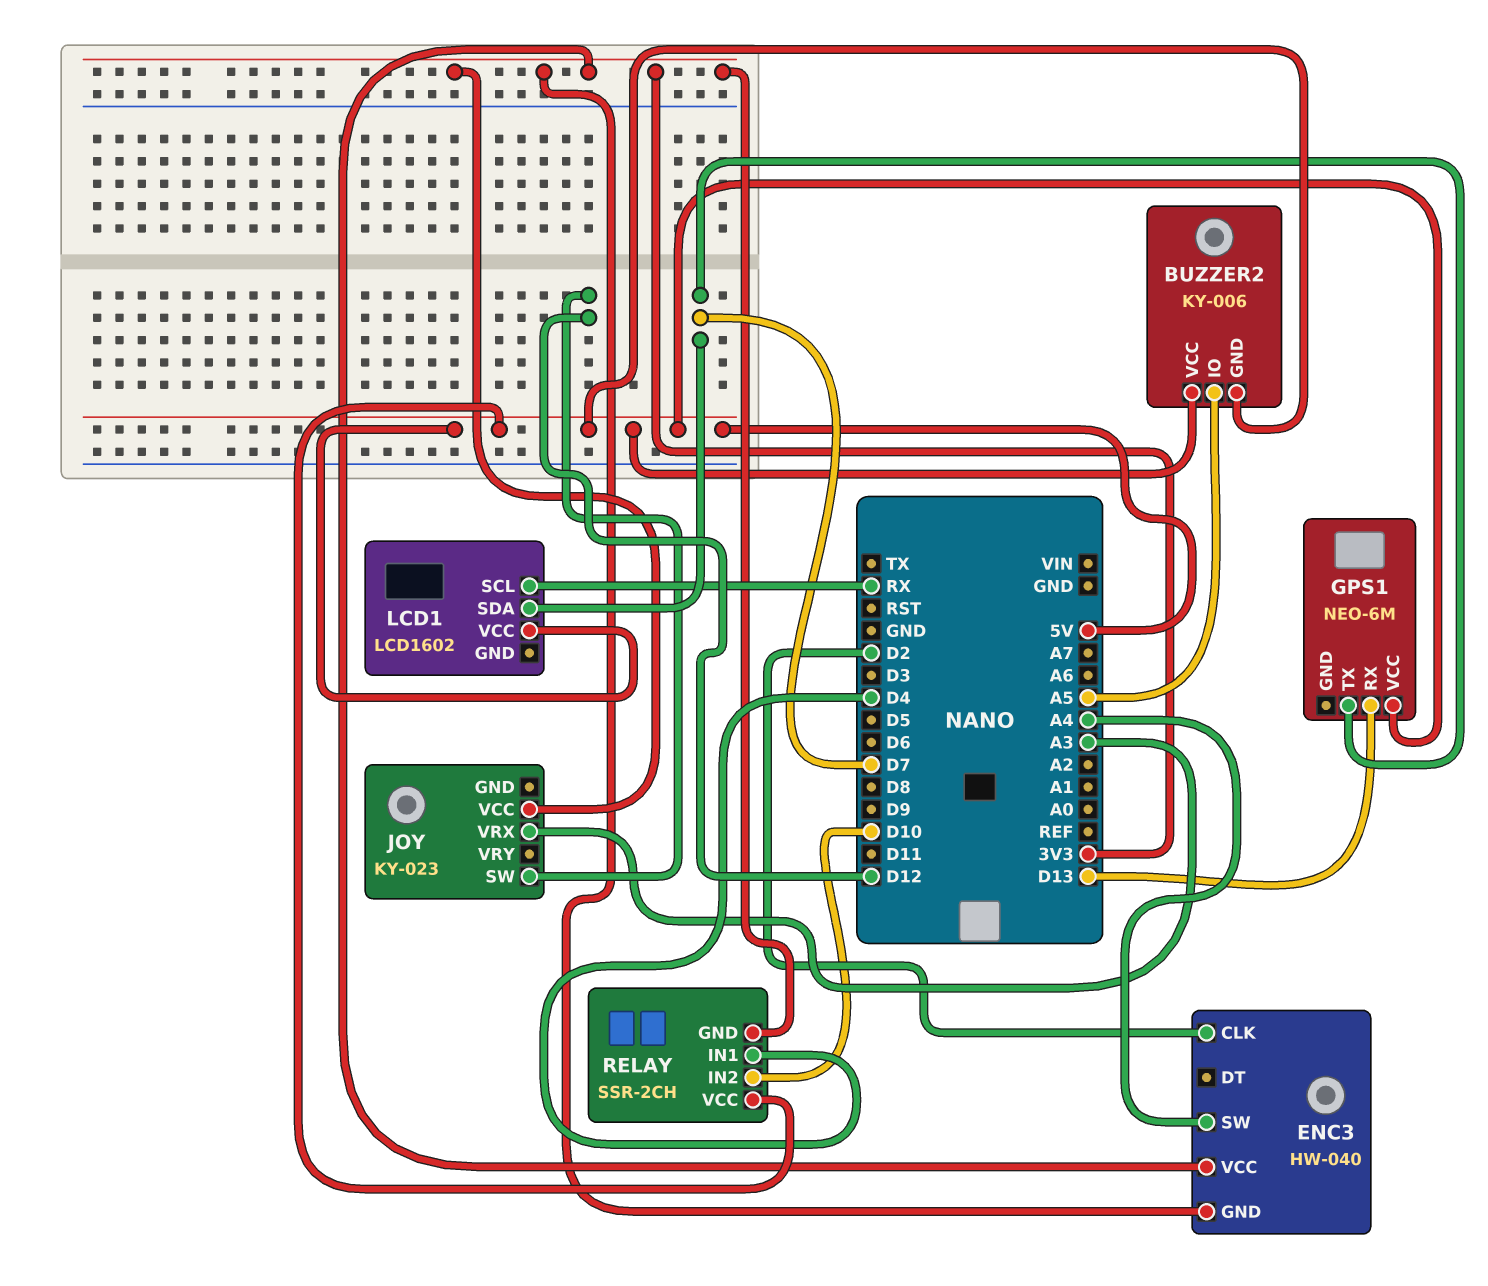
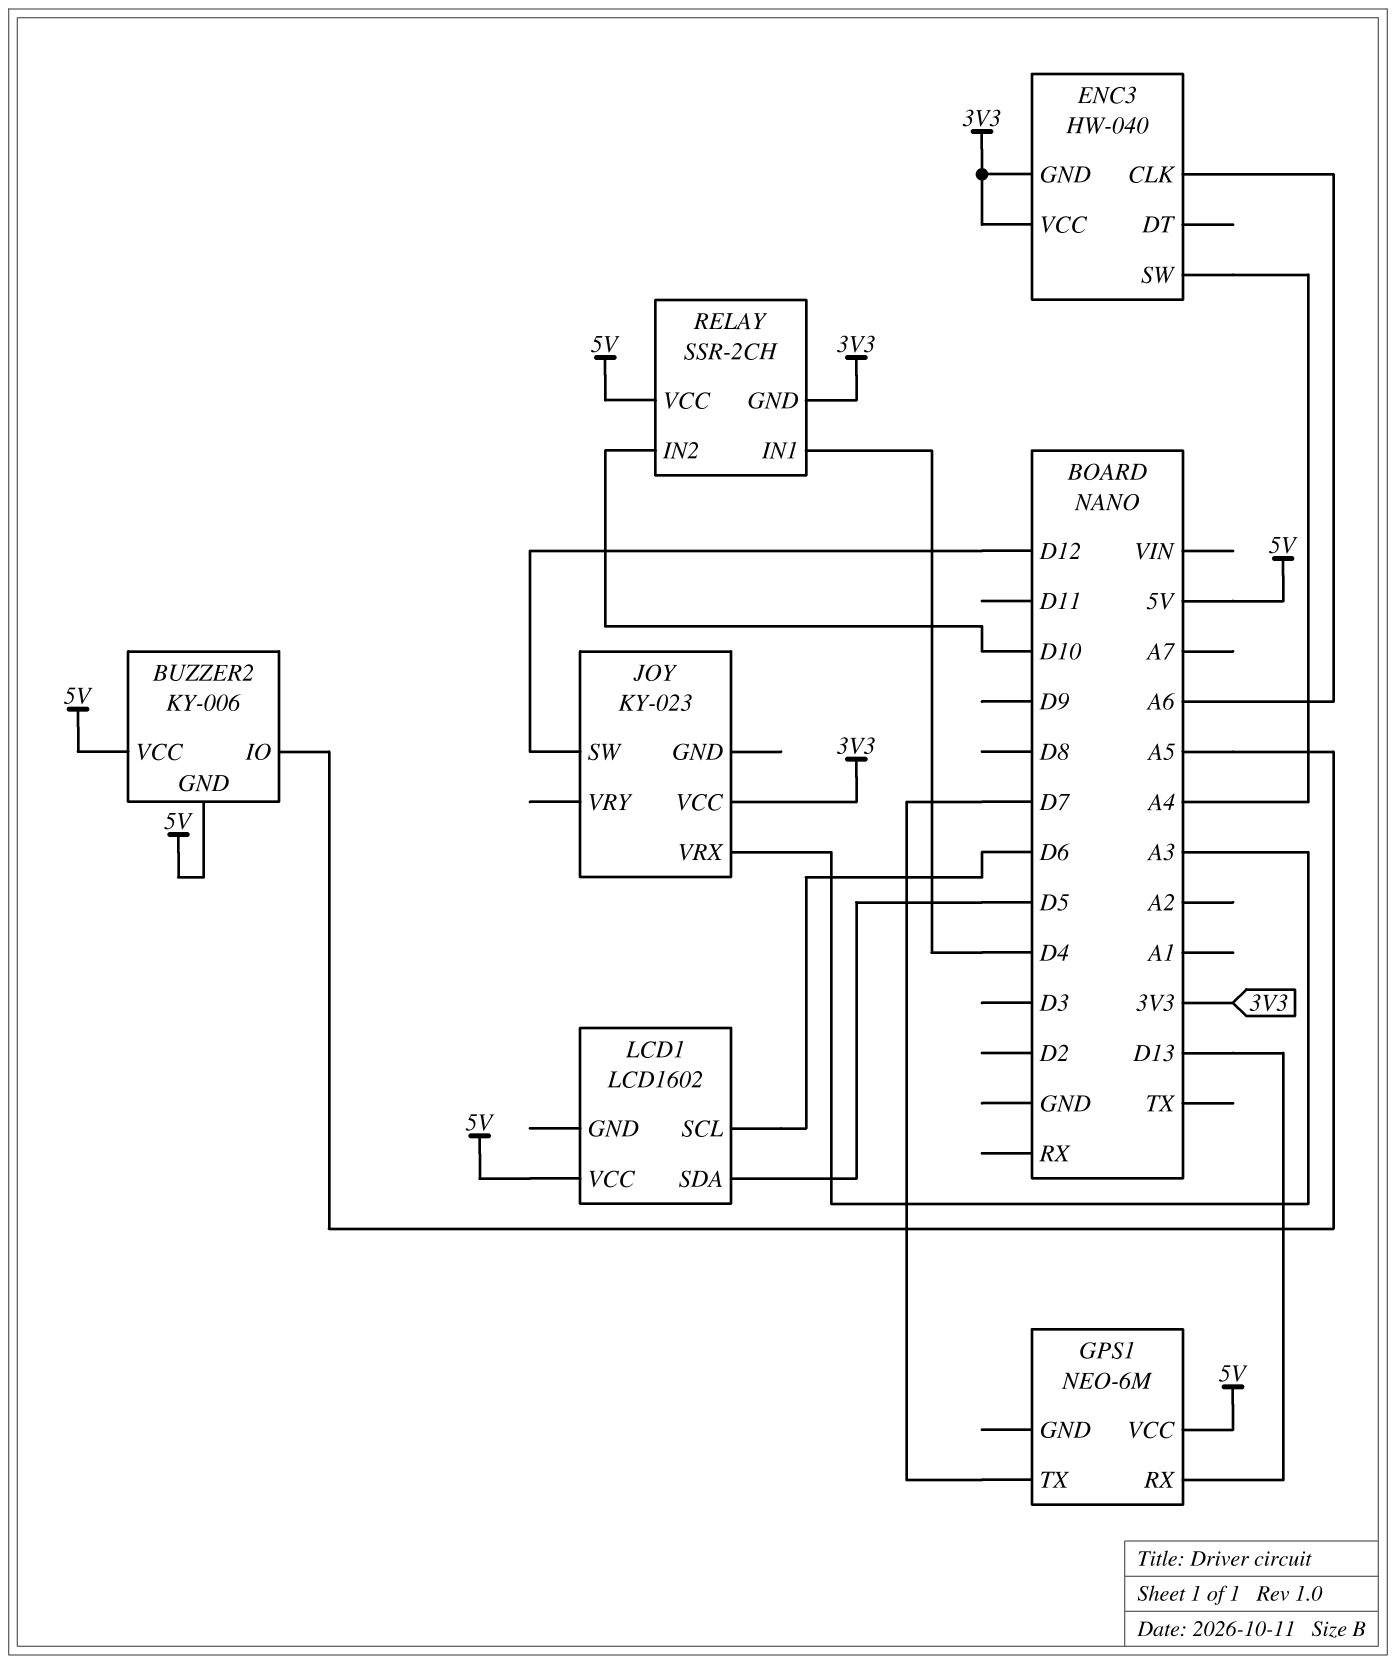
ENC3 pin CLK: D2 -> A6
LCD1 pin SCL: RX -> D6
LCD1 pin SDA: D7 -> D5

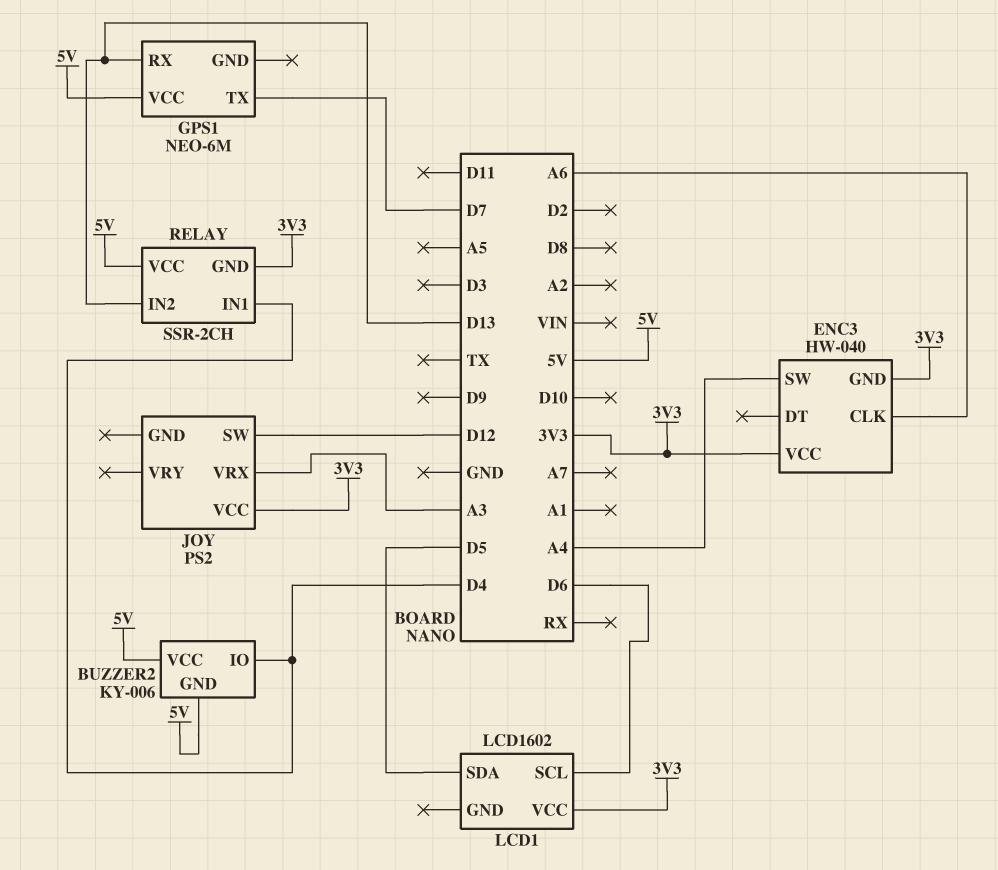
BUZZER2 pin IO: A5 -> D4
JOY: KY-023 -> PS2
LCD1 pin VCC: 5V -> 3V3
RELAY pin IN2: D10 -> D13

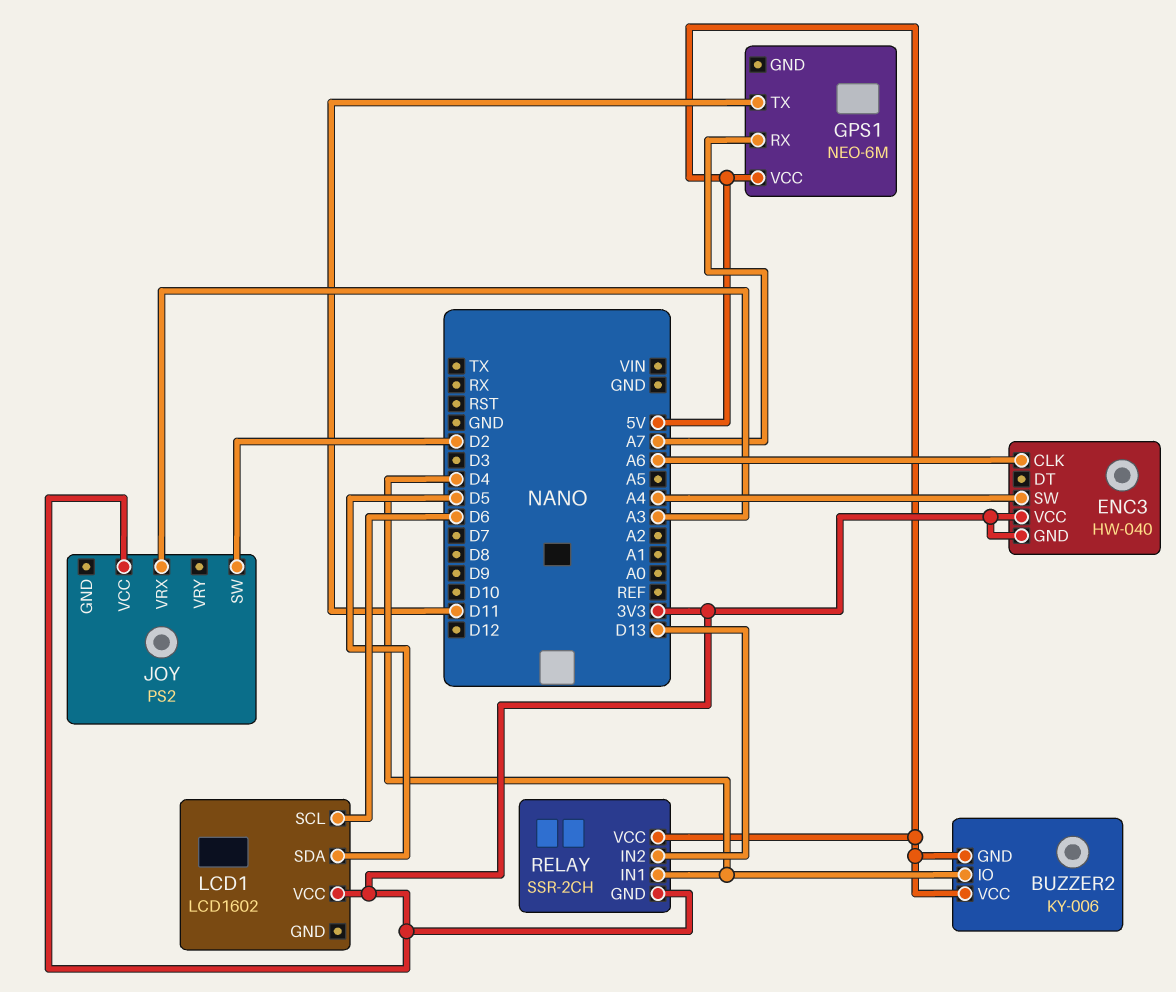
GPS1 pin RX: D13 -> A7
GPS1 pin TX: D7 -> D11
JOY pin SW: D12 -> D2

